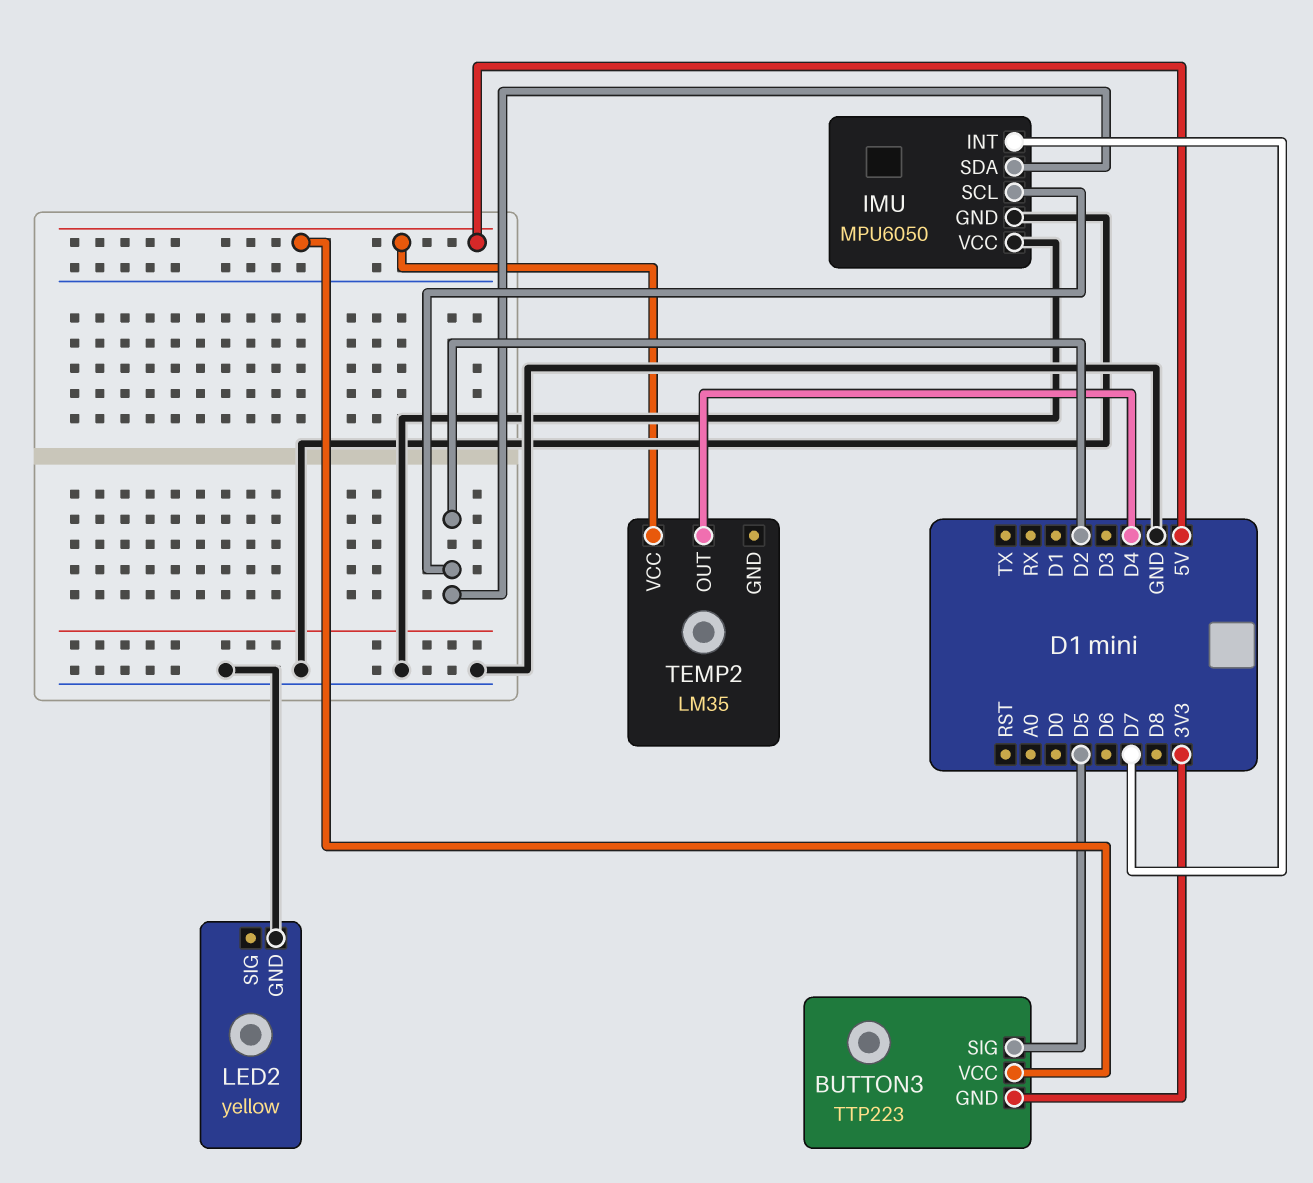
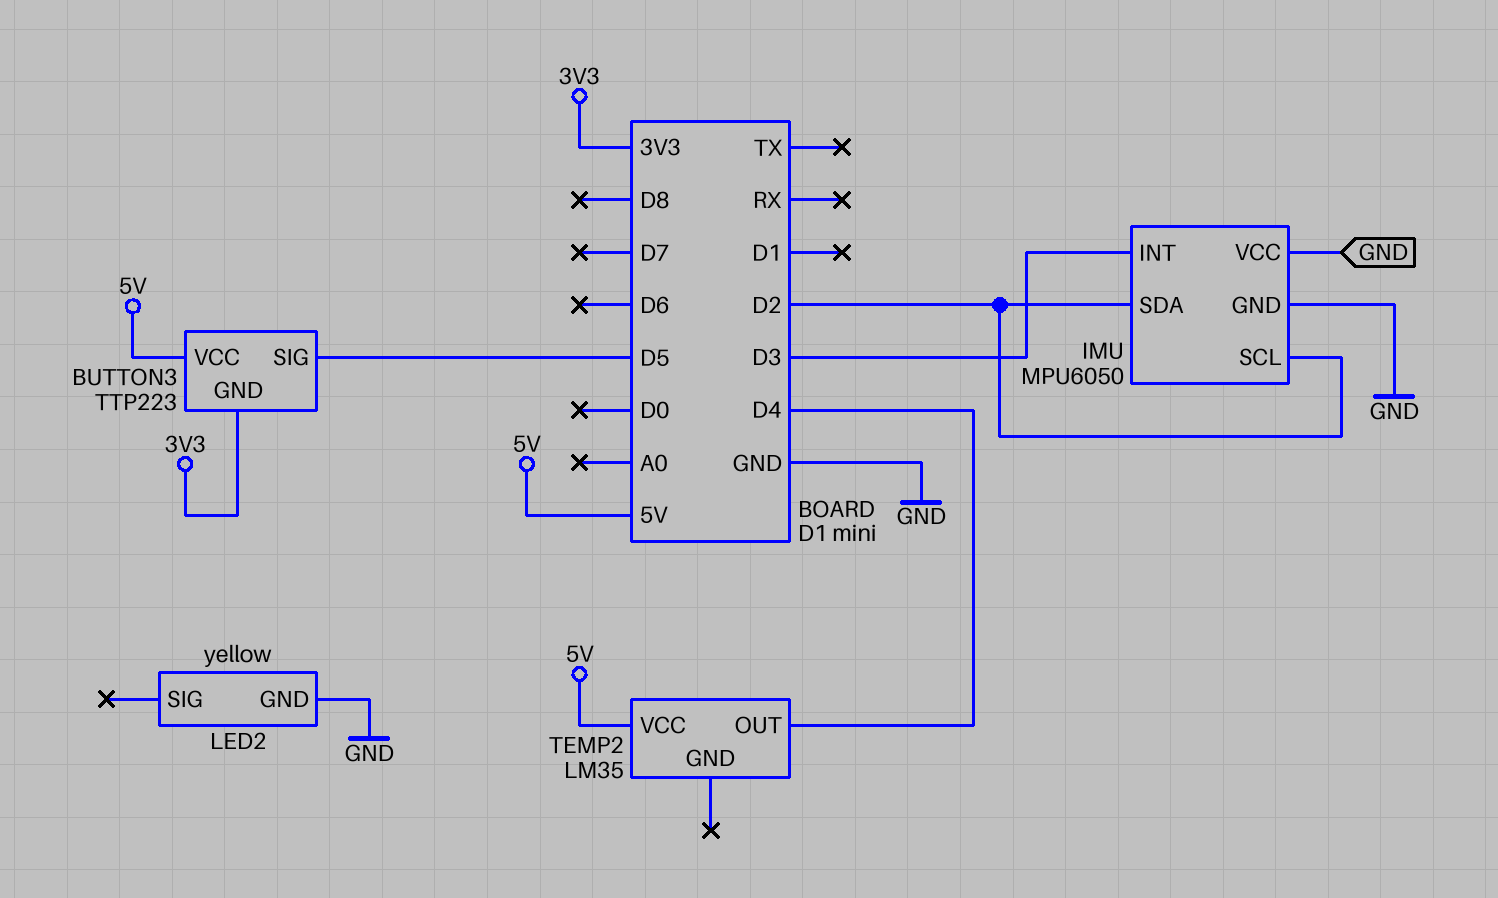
IMU pin INT: D7 -> D3

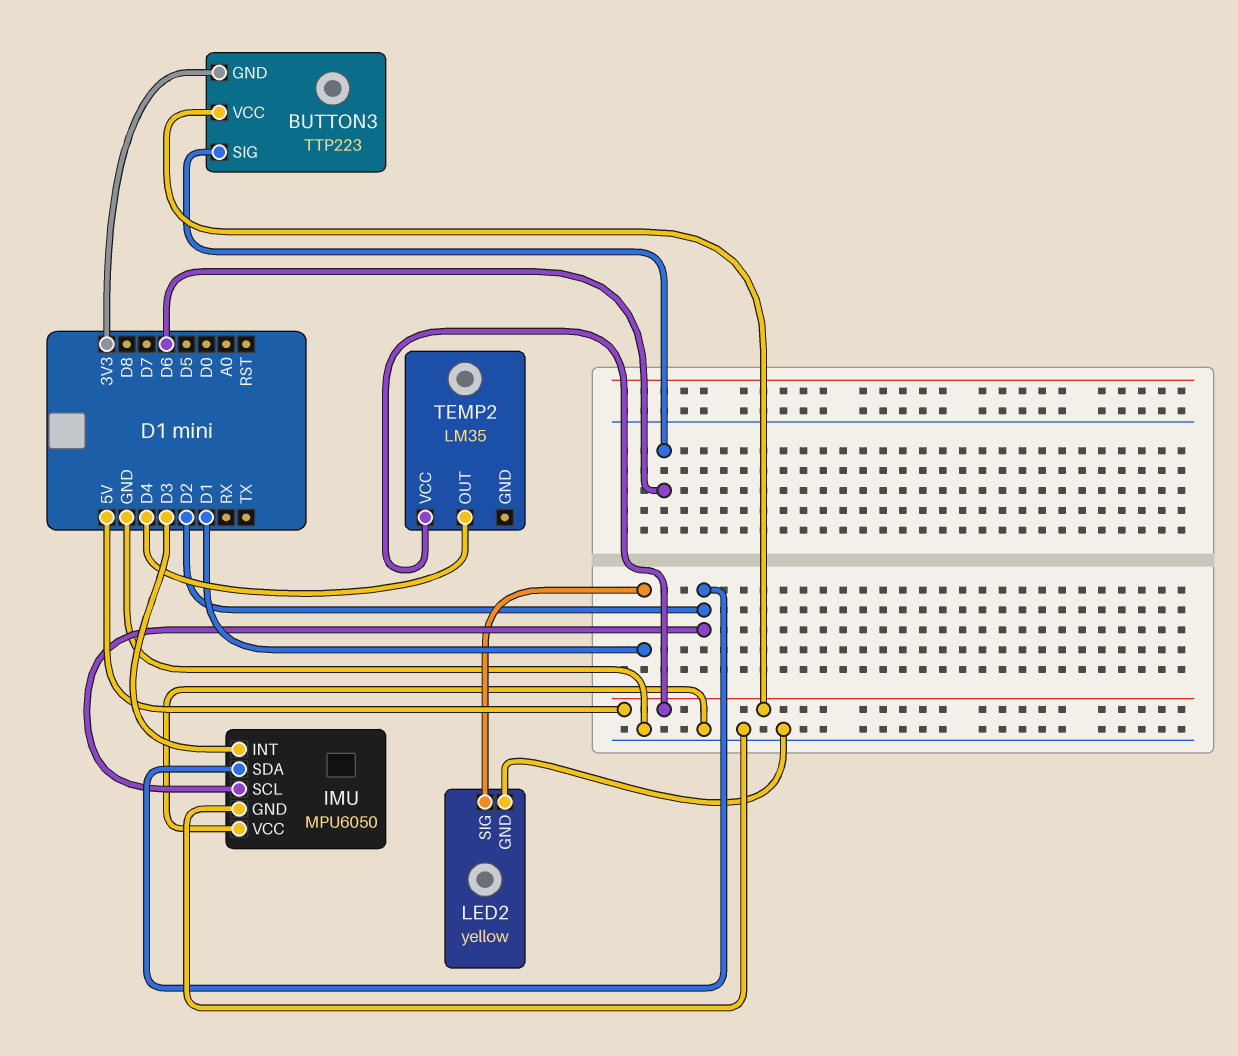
BUTTON3 pin SIG: D5 -> D6
LED2 pin SIG: none -> D1

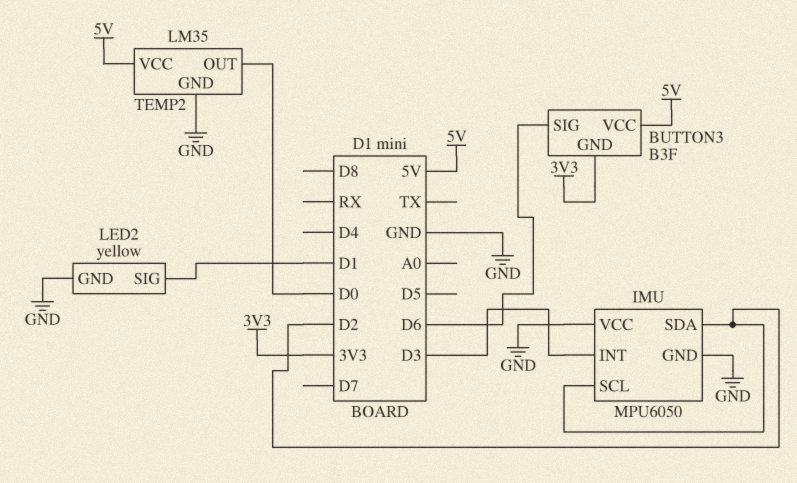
BUTTON3: TTP223 -> B3F
TEMP2 pin GND: none -> GND
TEMP2 pin OUT: D4 -> D0

